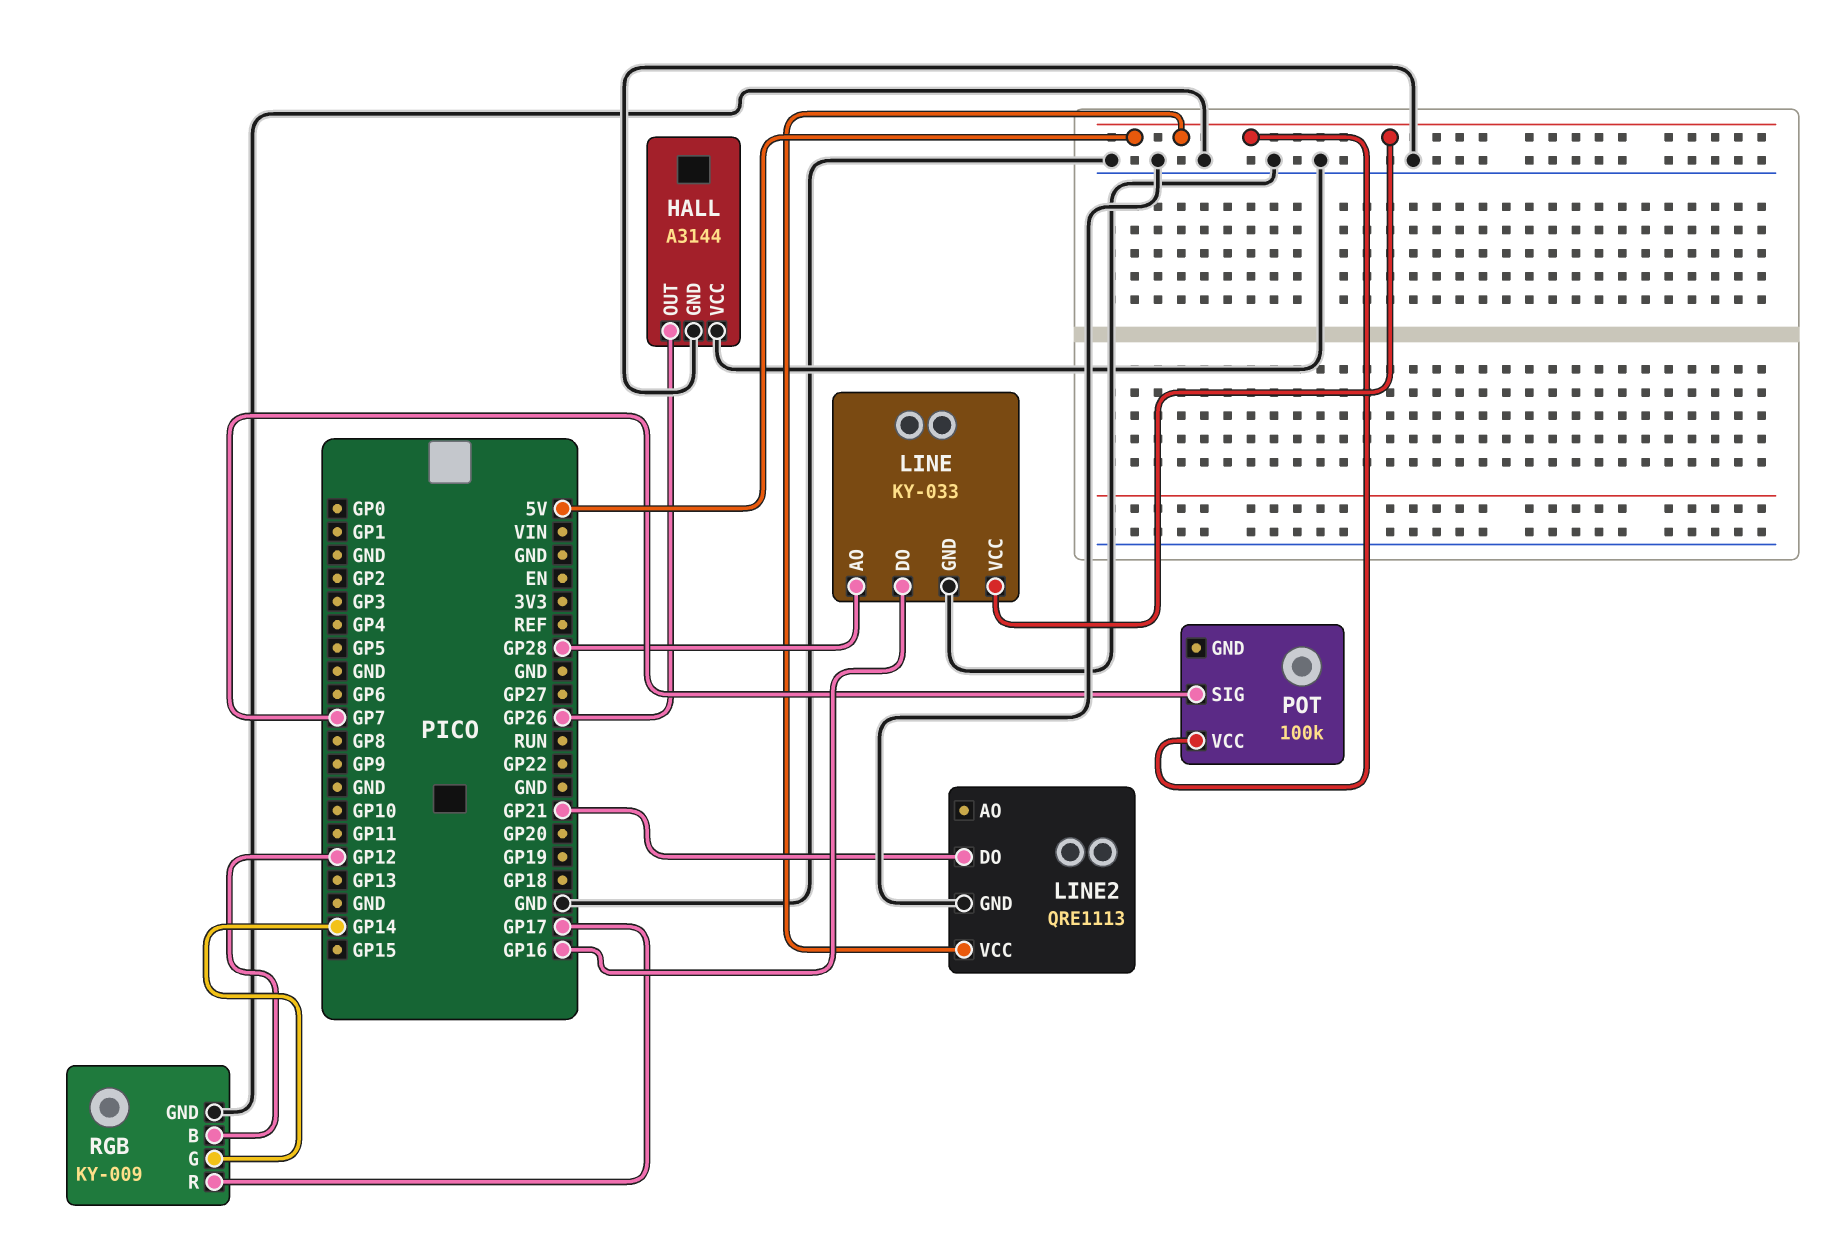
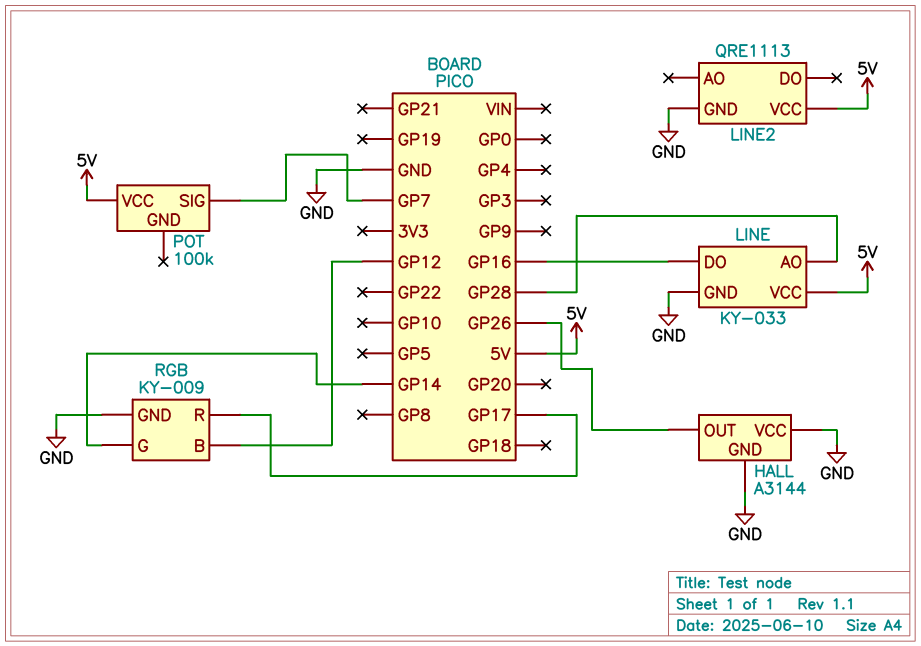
LINE2 pin DO: GP21 -> none

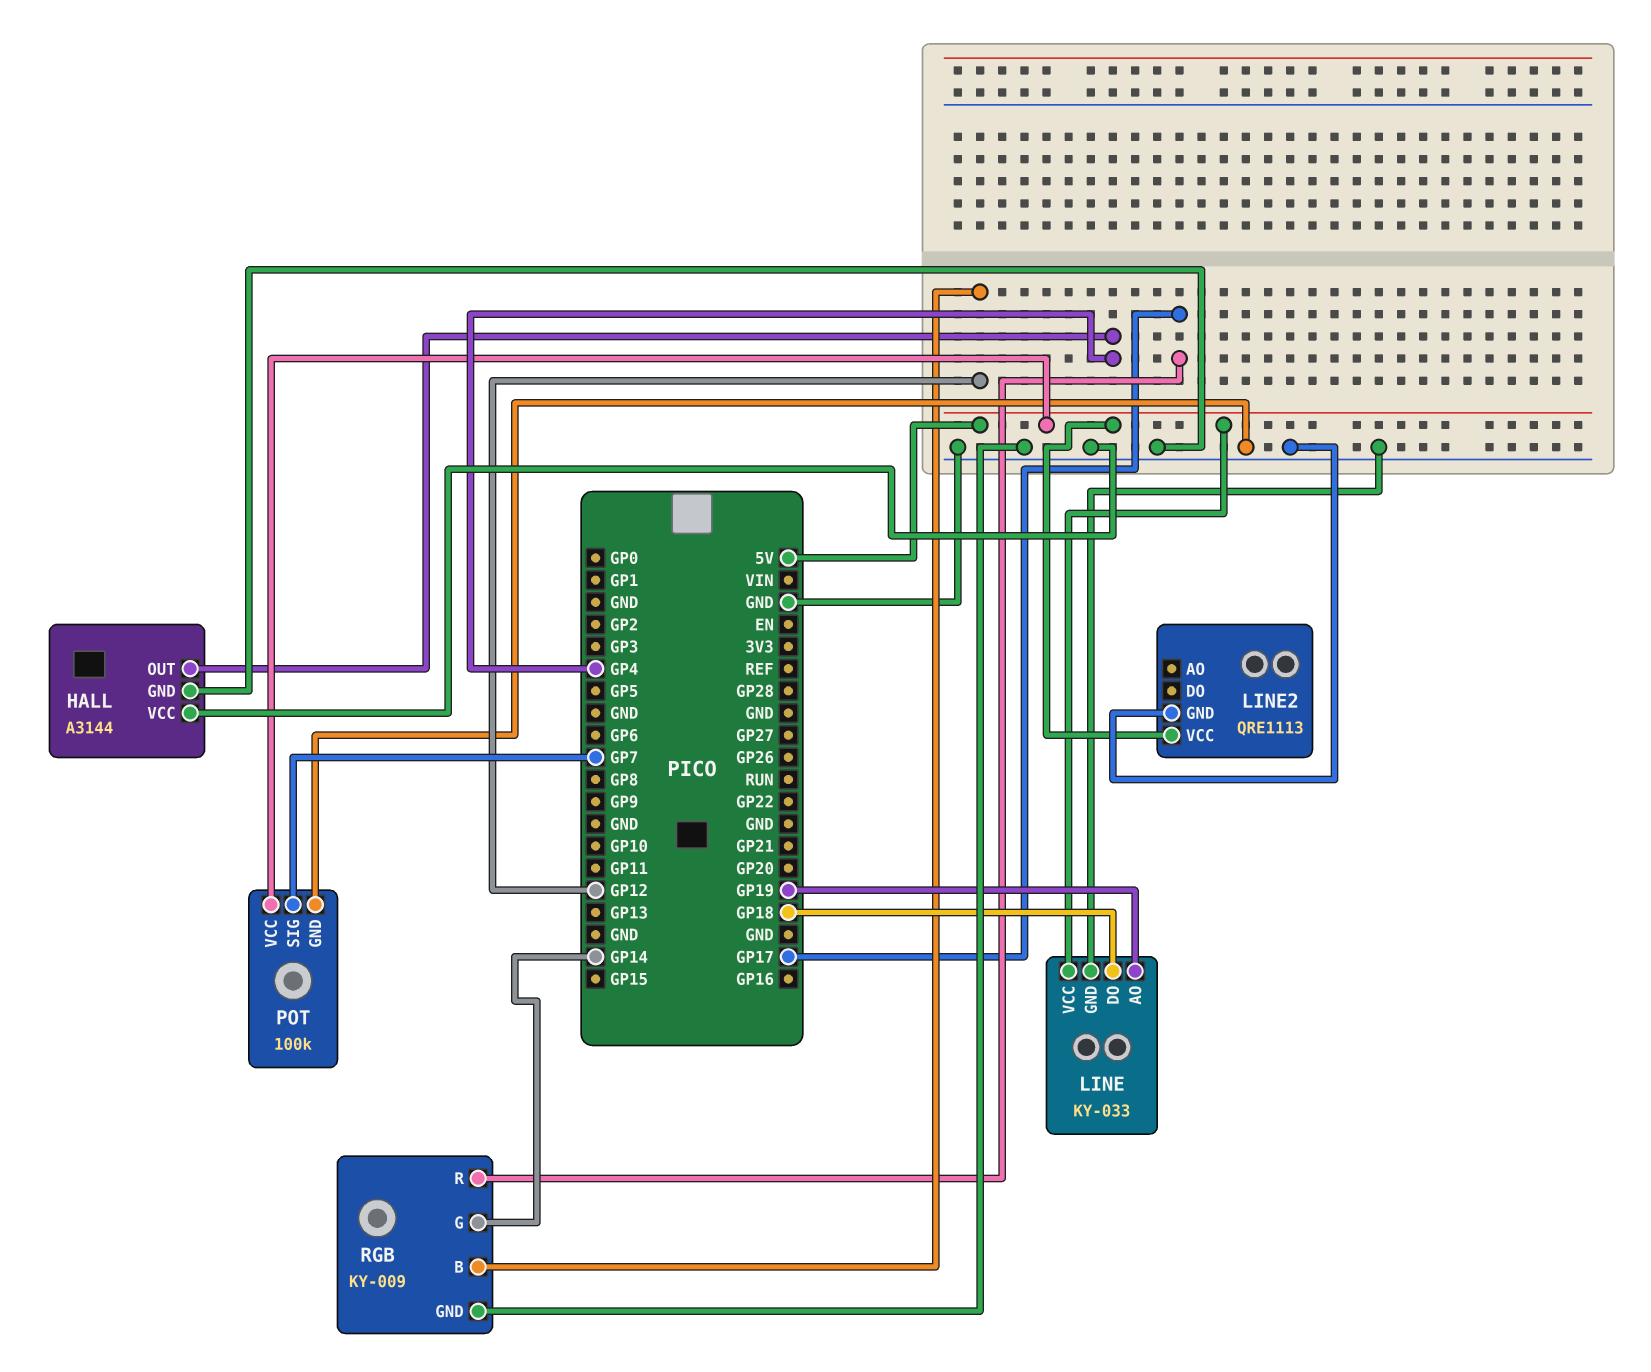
HALL pin OUT: GP26 -> GP4
LINE pin AO: GP28 -> GP19
LINE pin DO: GP16 -> GP18
POT pin GND: none -> GND

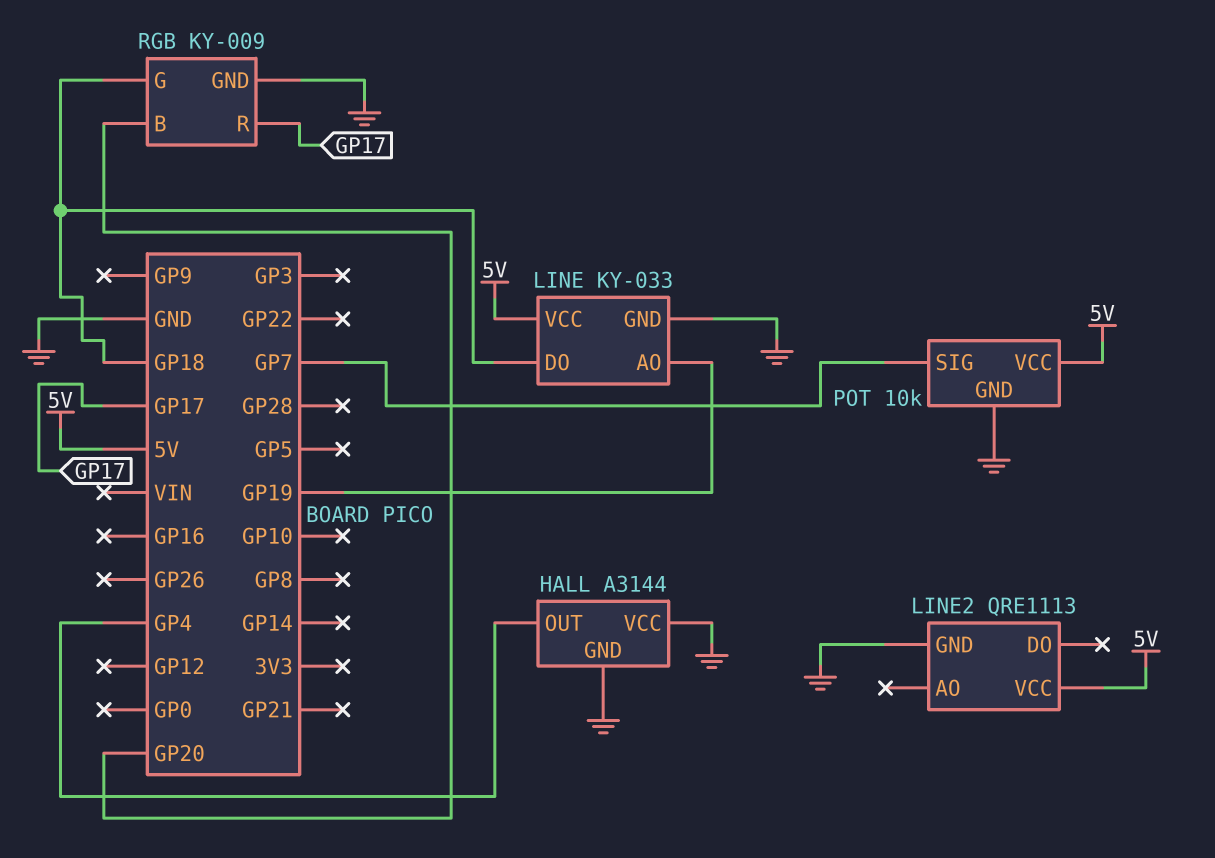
POT: 100k -> 10k
RGB pin B: GP12 -> GP20
RGB pin G: GP14 -> GP18

